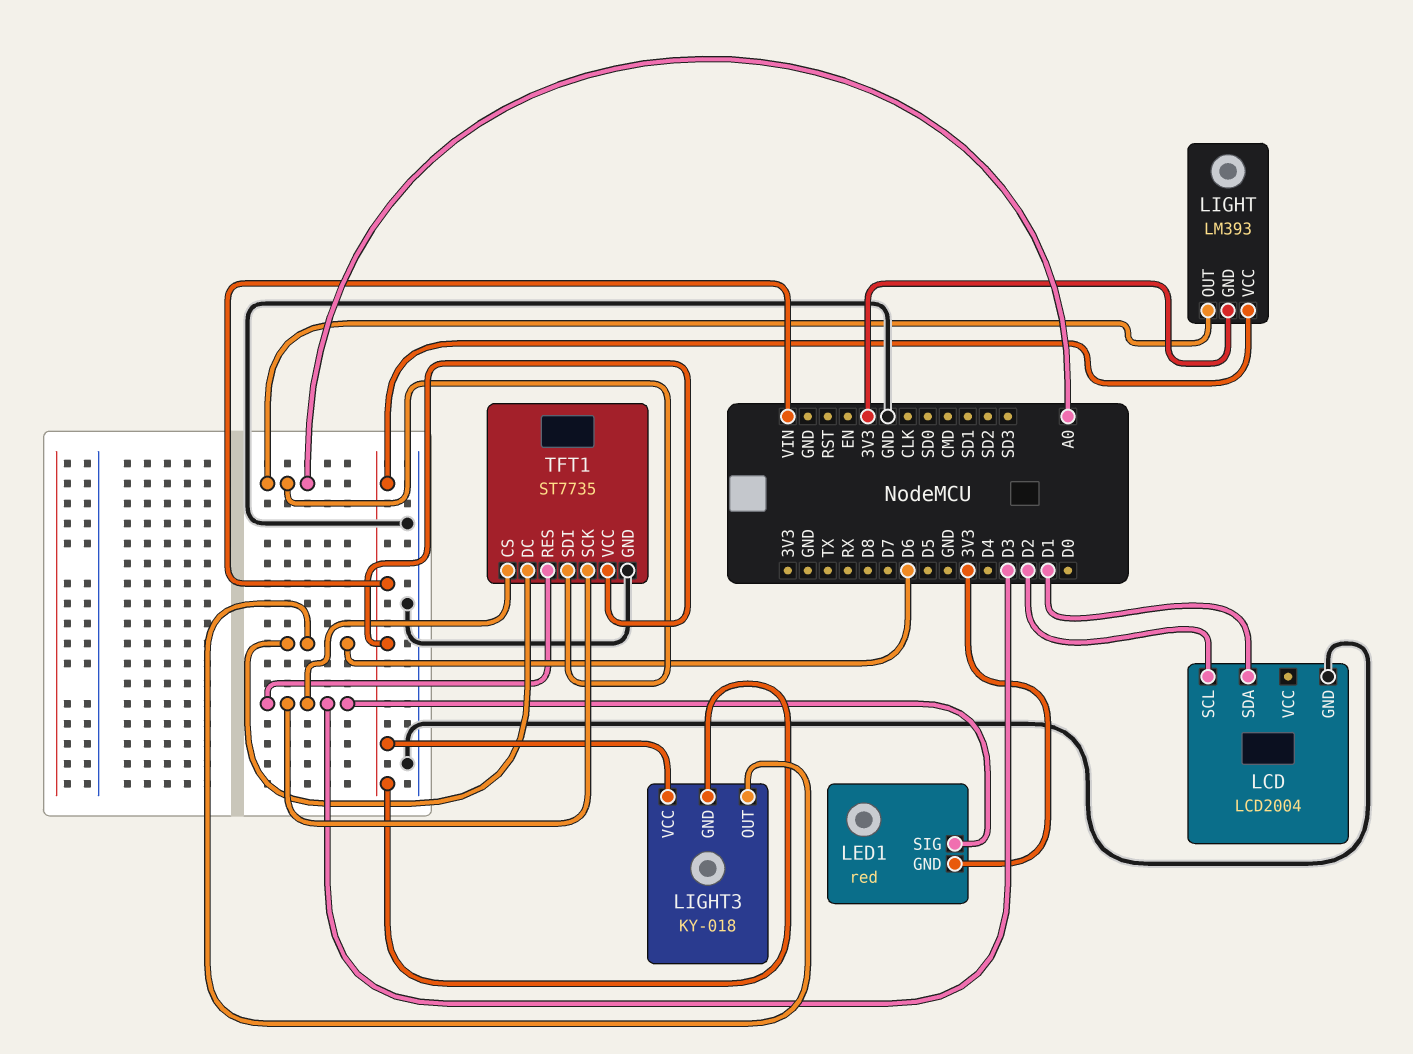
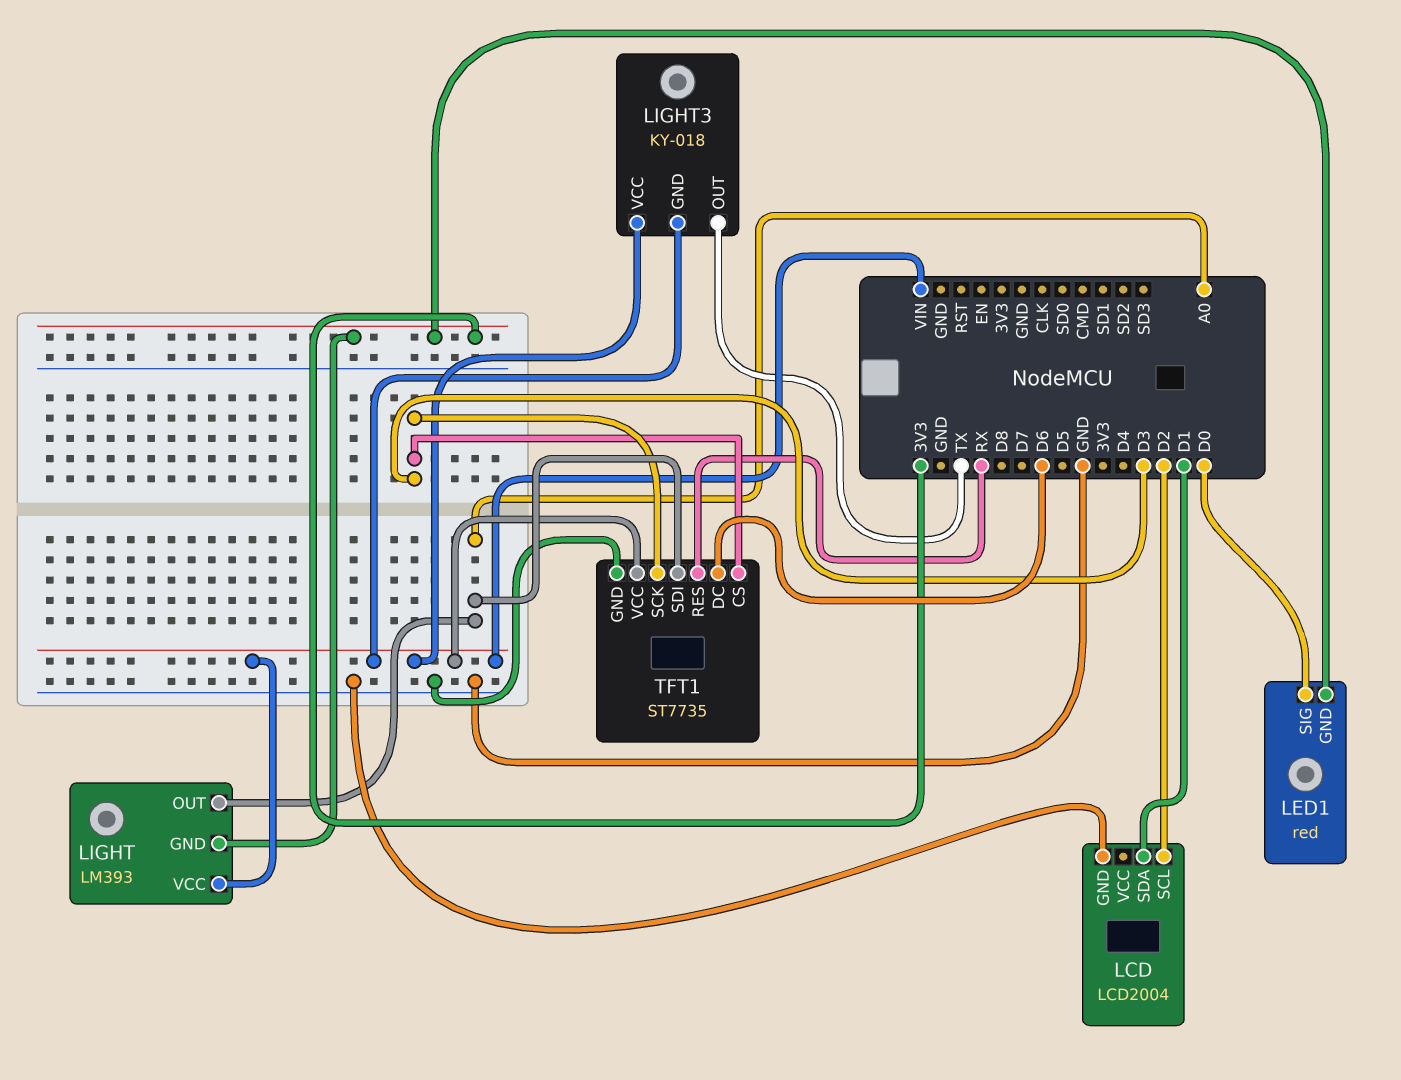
LED1 pin SIG: D3 -> D0
LIGHT3 pin OUT: D6 -> TX
TFT1 pin RES: D3 -> RX

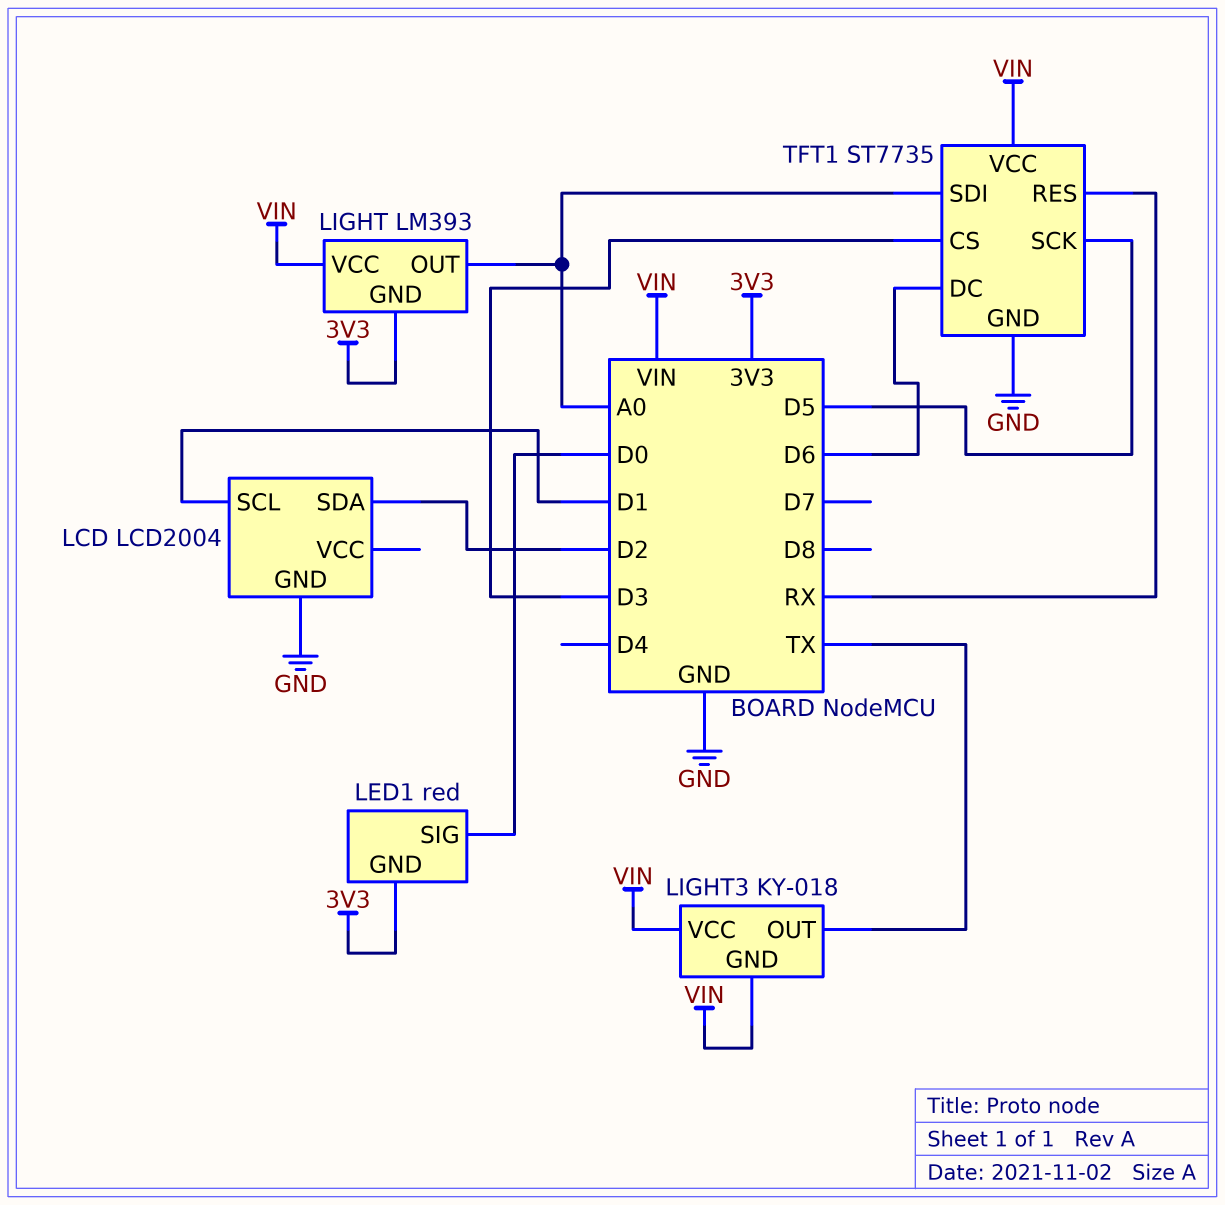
LCD pin SCL: D2 -> D1
LCD pin SDA: D1 -> D2
TFT1 pin SCK: D3 -> D5

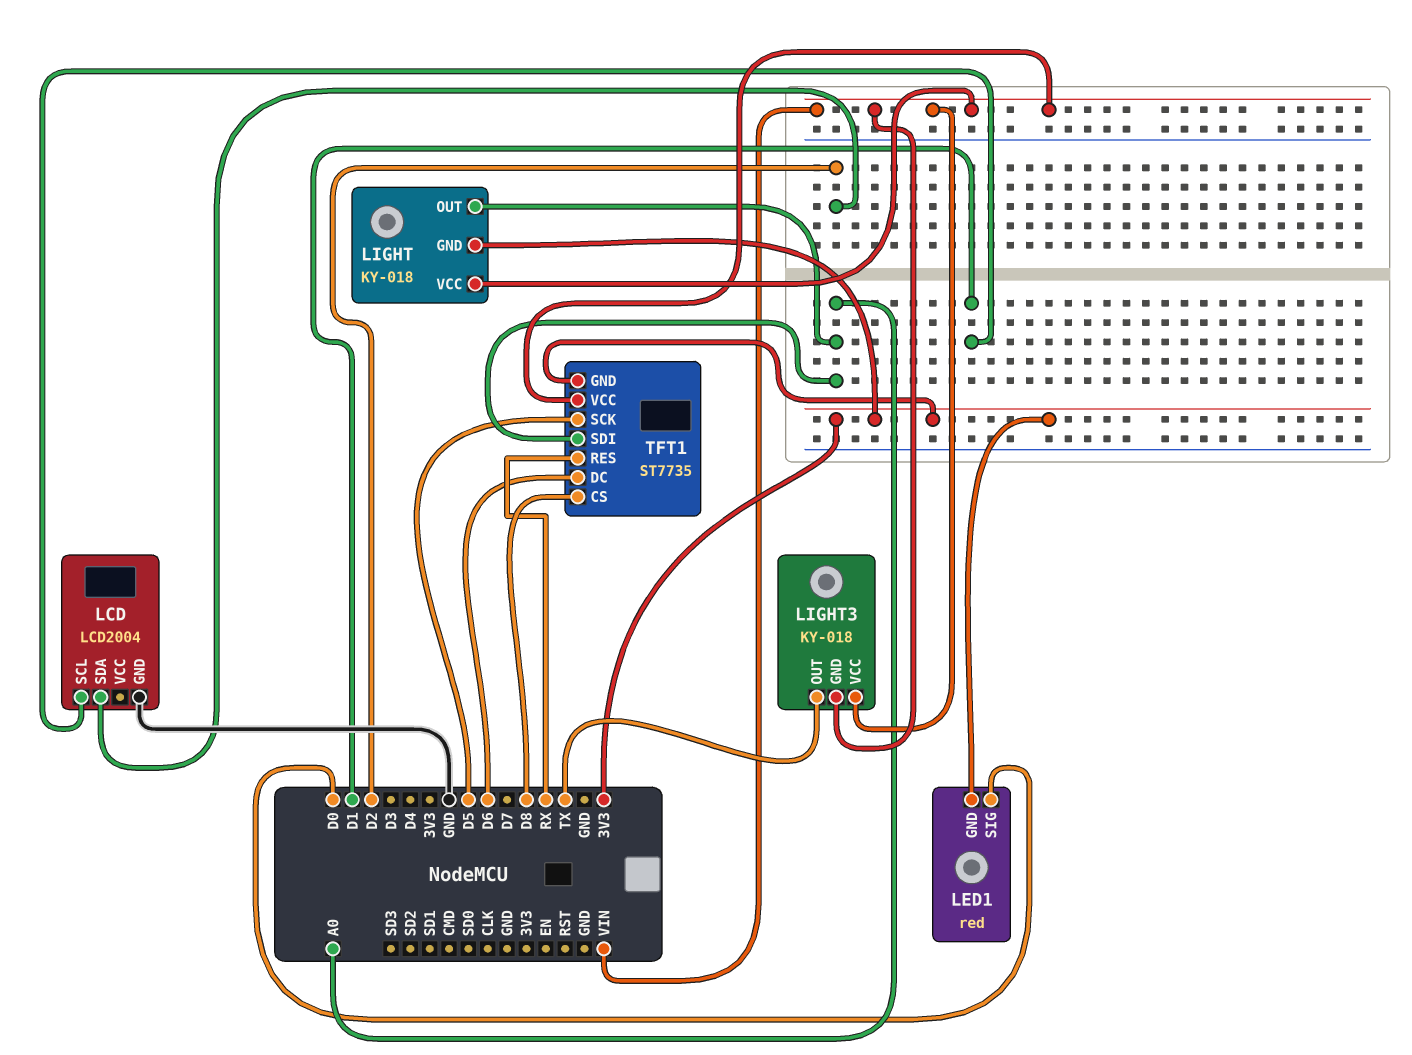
LIGHT: LM393 -> KY-018
TFT1 pin CS: D3 -> D8
TFT1 pin GND: GND -> 3V3

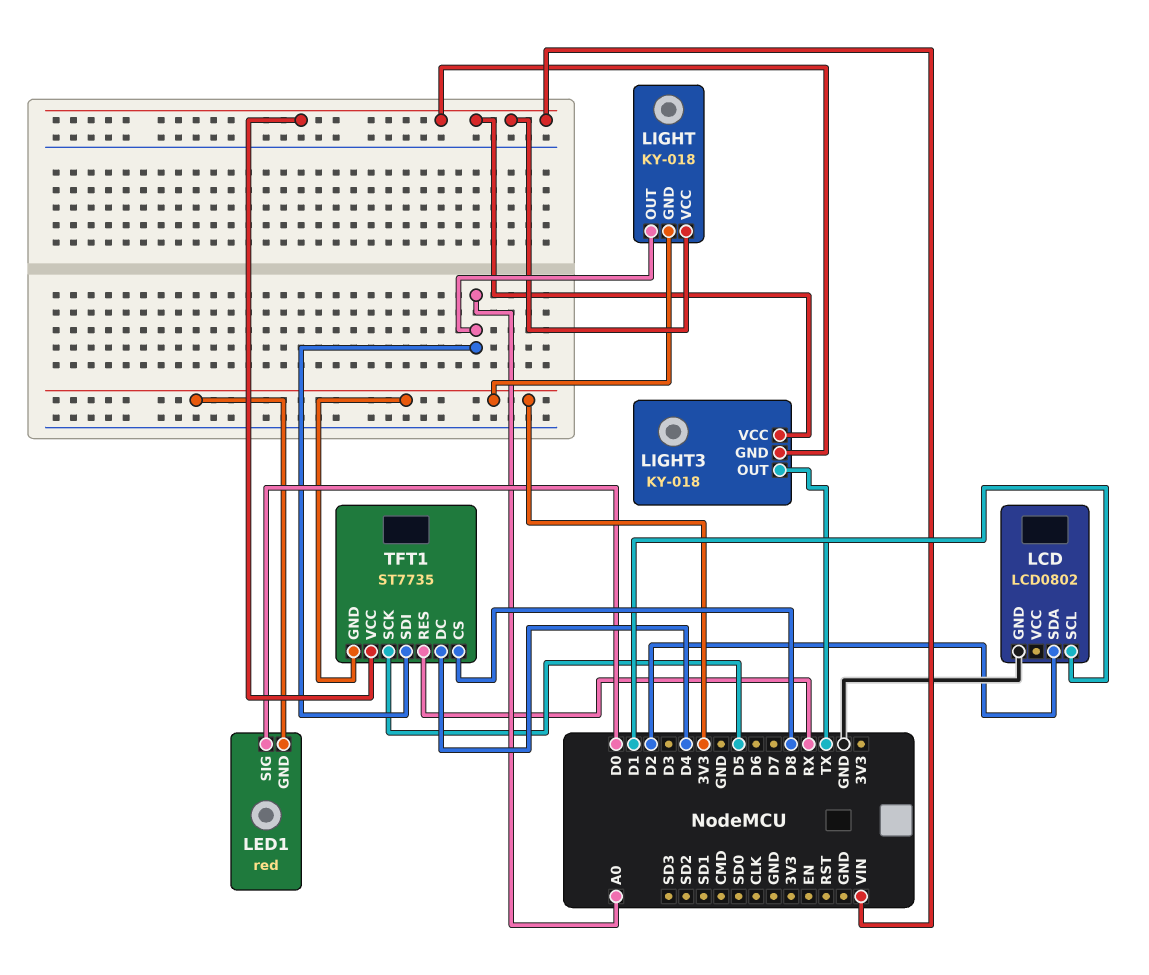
LCD: LCD2004 -> LCD0802
TFT1 pin DC: D6 -> D4

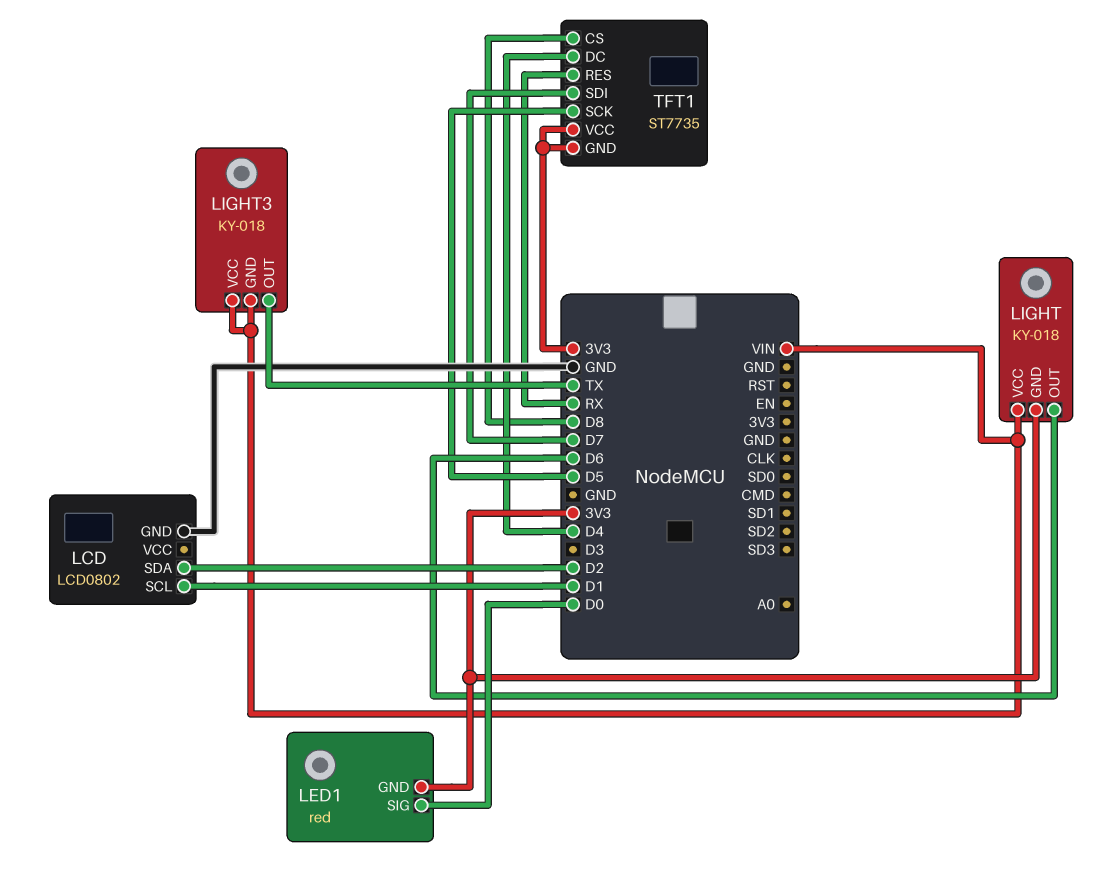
LIGHT pin OUT: A0 -> D6
TFT1 pin SDI: A0 -> D7
TFT1 pin VCC: VIN -> 3V3

